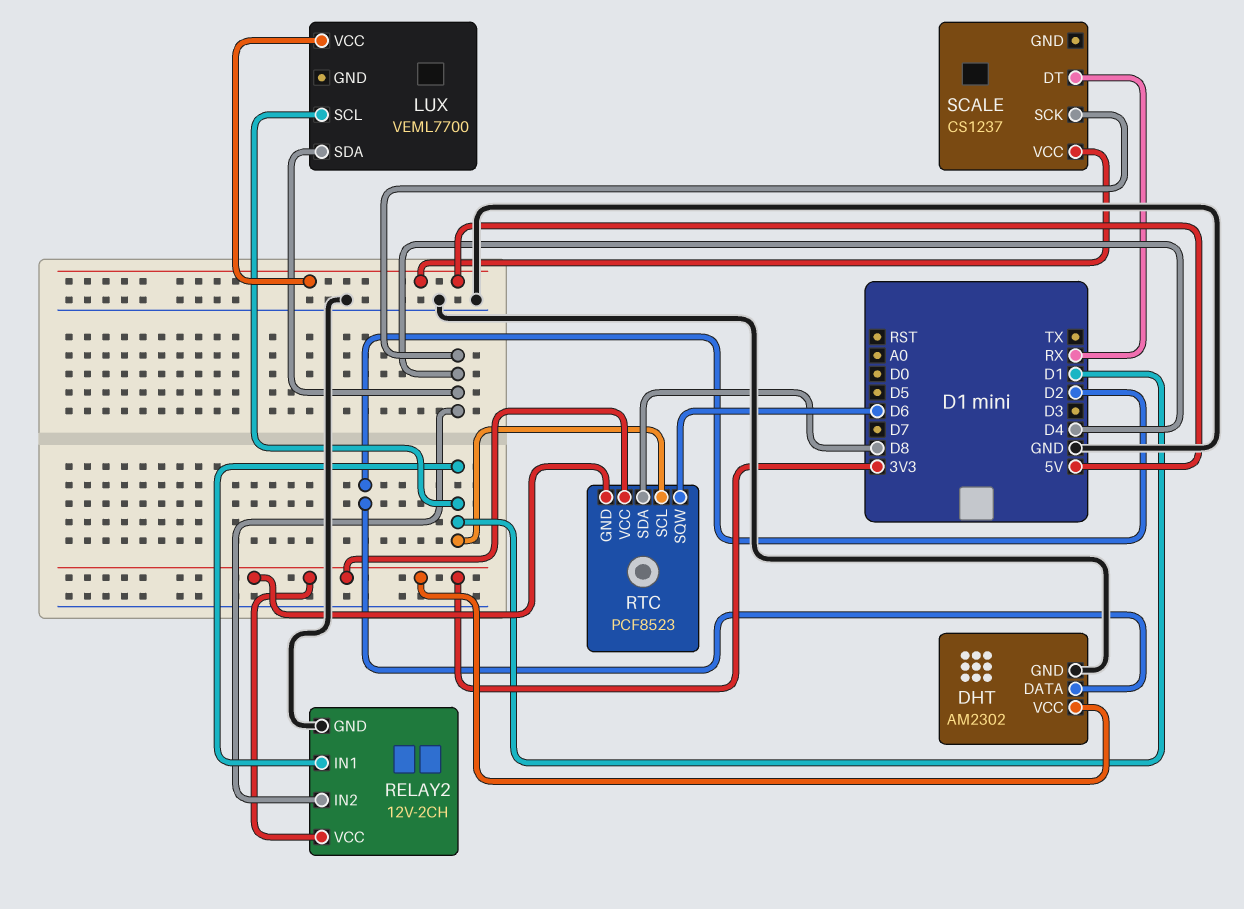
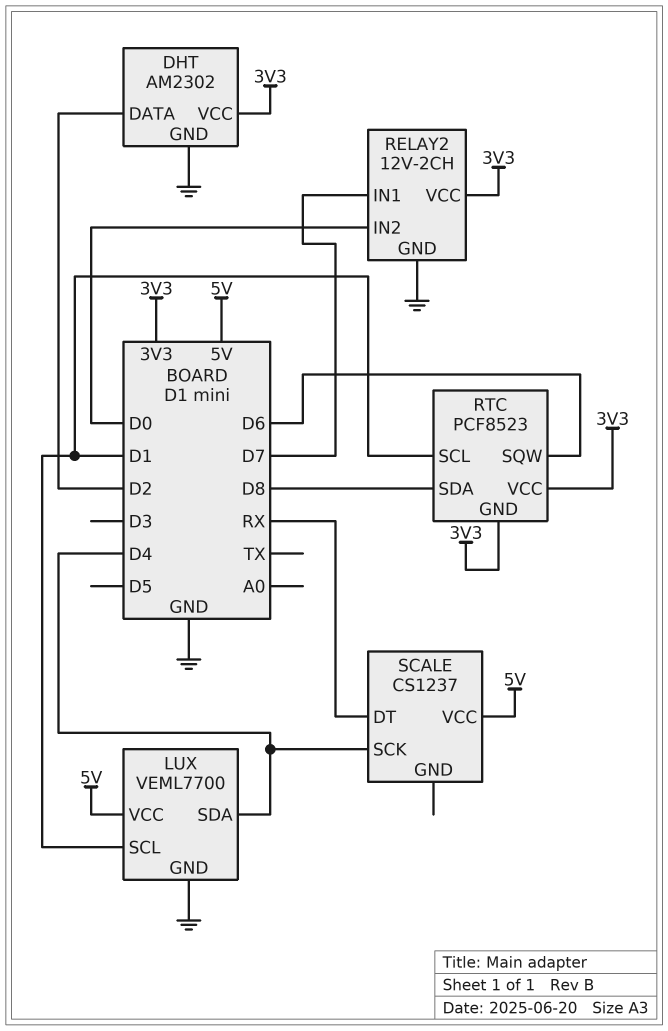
LUX pin GND: none -> GND
RELAY2 pin IN1: D1 -> D7
RELAY2 pin IN2: D4 -> D0

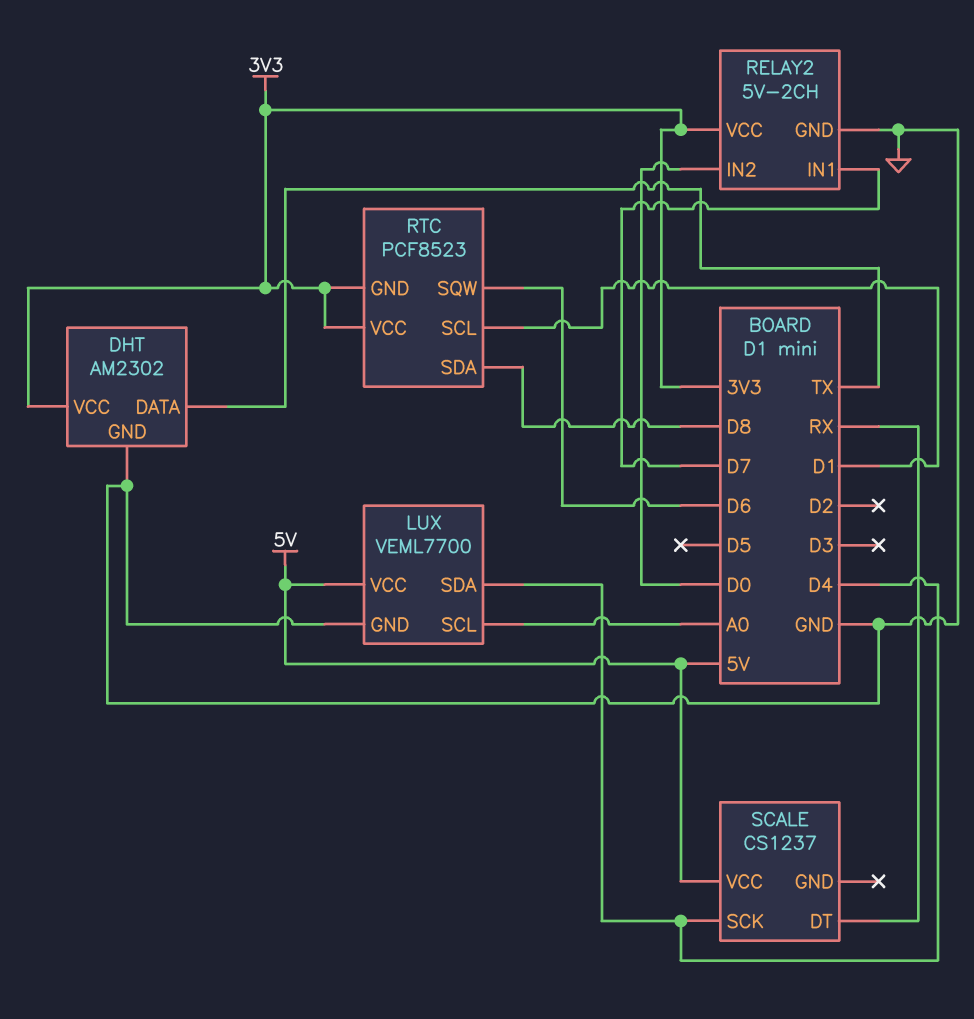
DHT pin DATA: D2 -> TX
LUX pin SCL: D1 -> A0
RELAY2: 12V-2CH -> 5V-2CH

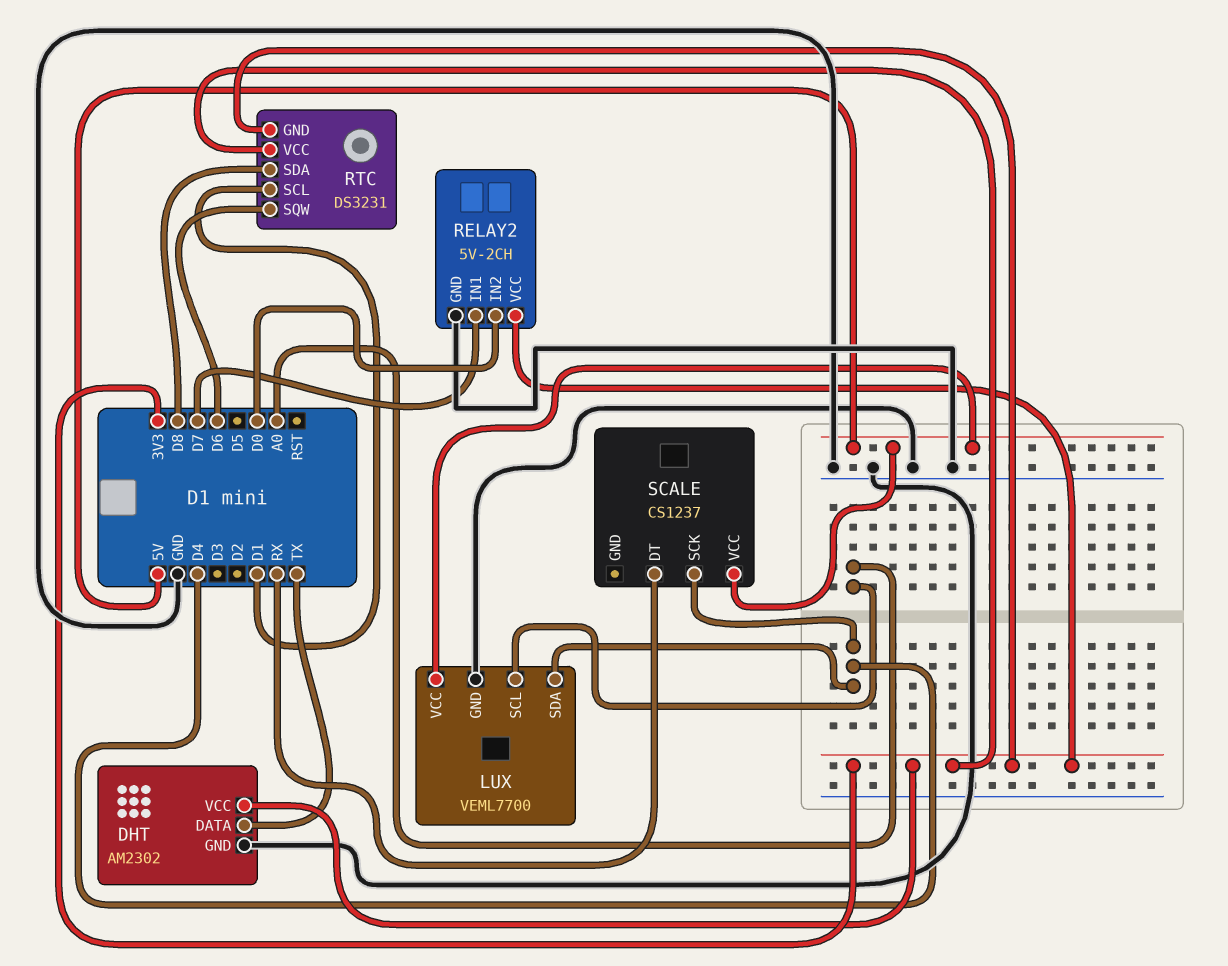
RTC: PCF8523 -> DS3231

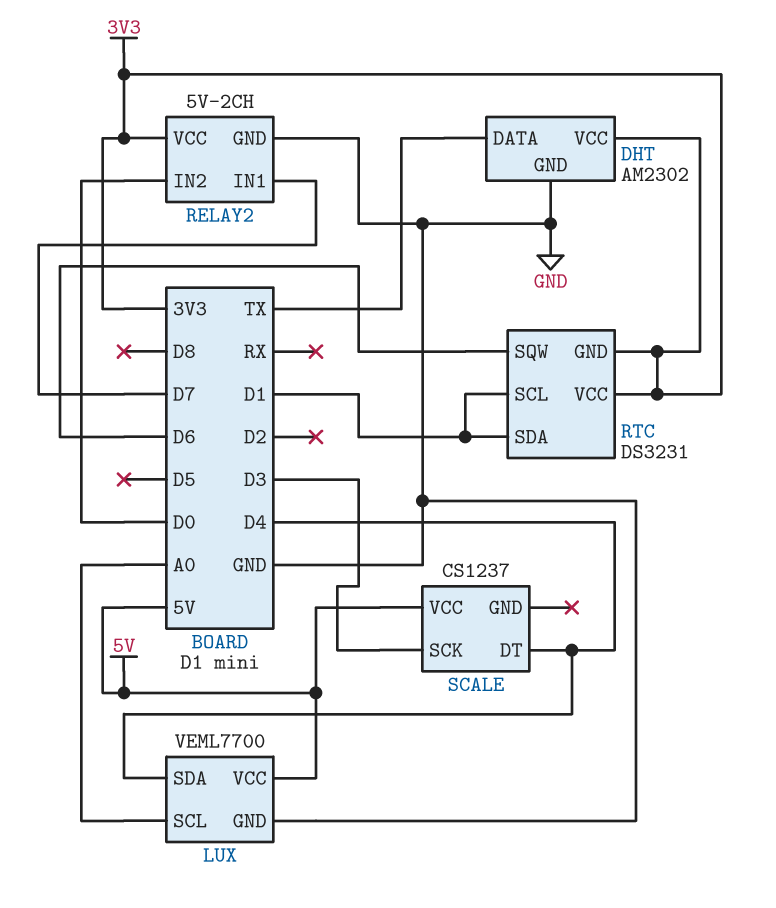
RTC pin SDA: D8 -> D1
SCALE pin DT: RX -> D4
SCALE pin SCK: D4 -> D3

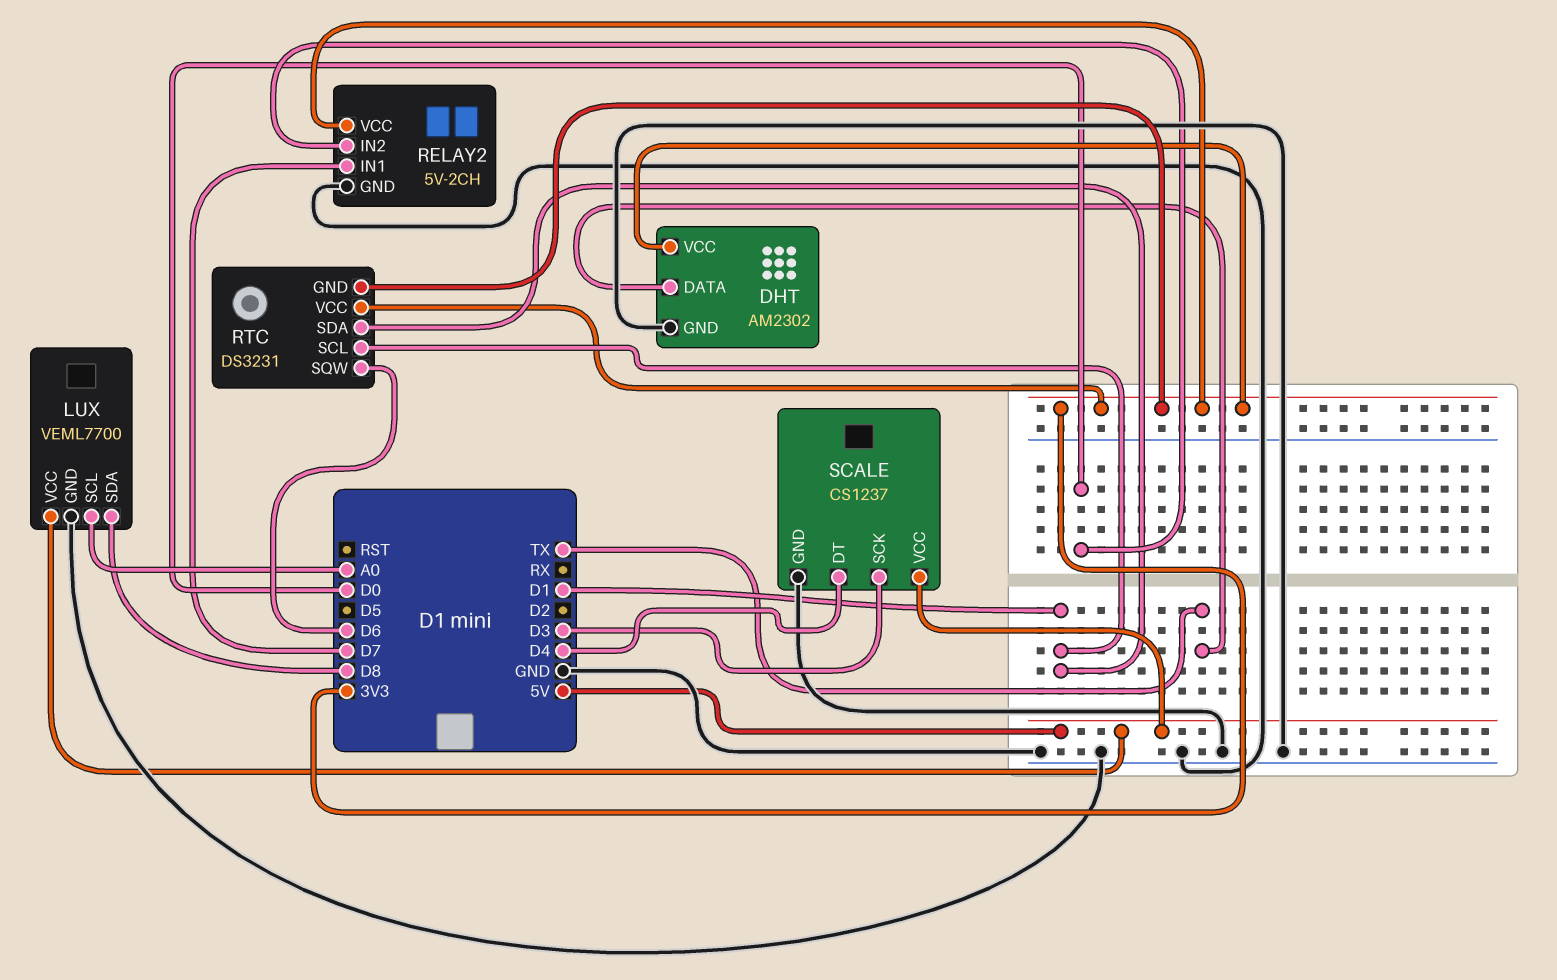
LUX pin SDA: D4 -> D8
SCALE pin GND: none -> GND

